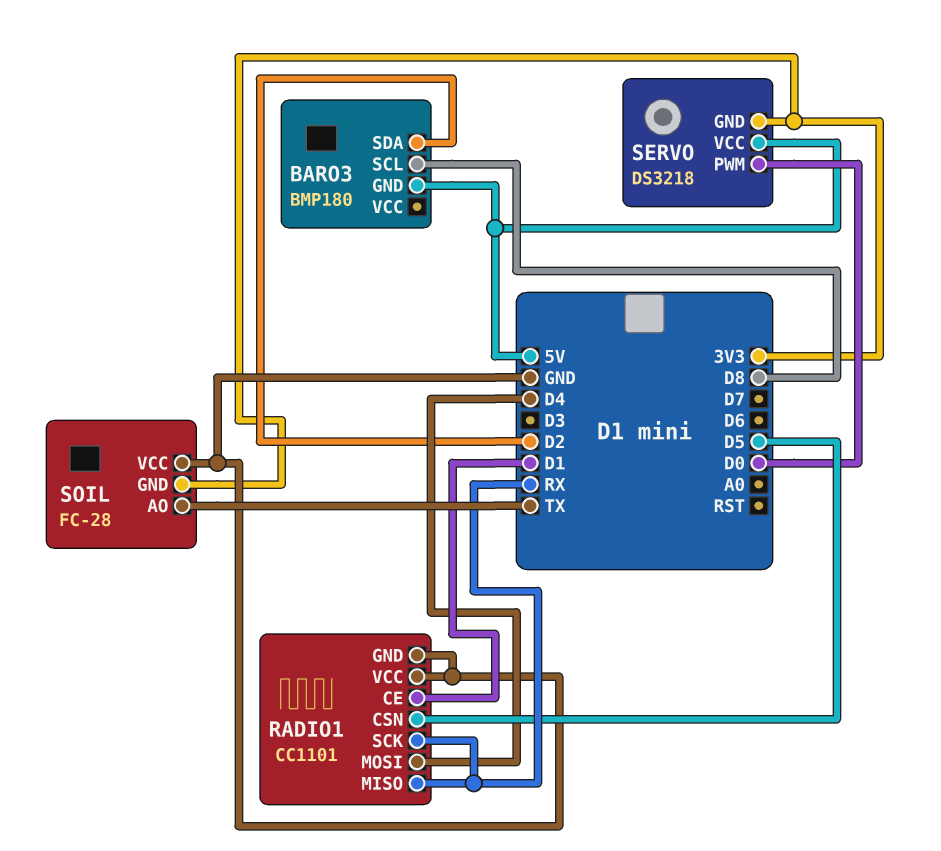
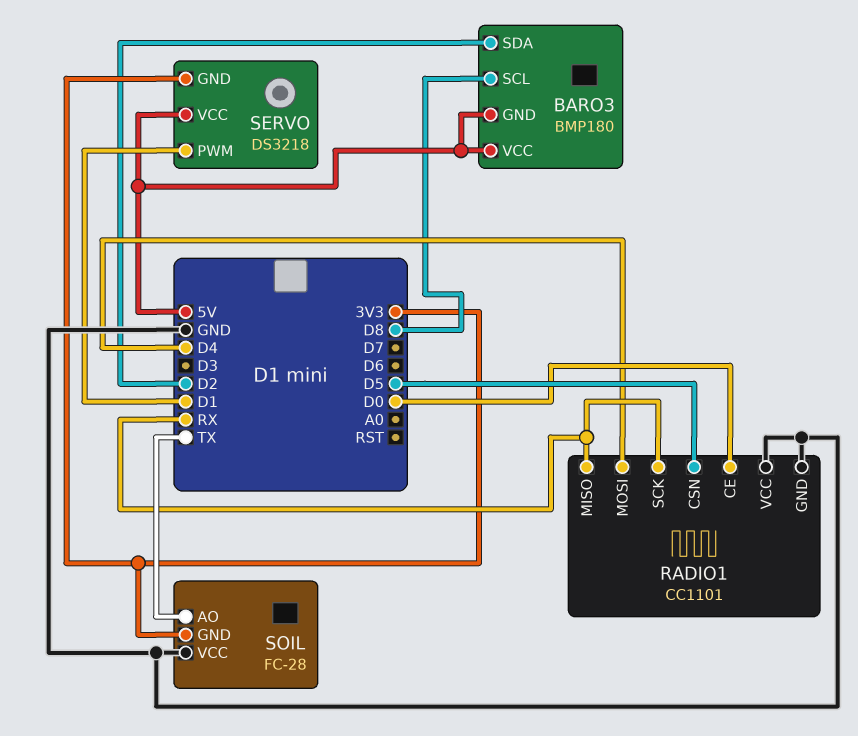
BARO3 pin VCC: none -> 5V
RADIO1 pin CE: D1 -> D0
SERVO pin PWM: D0 -> D1

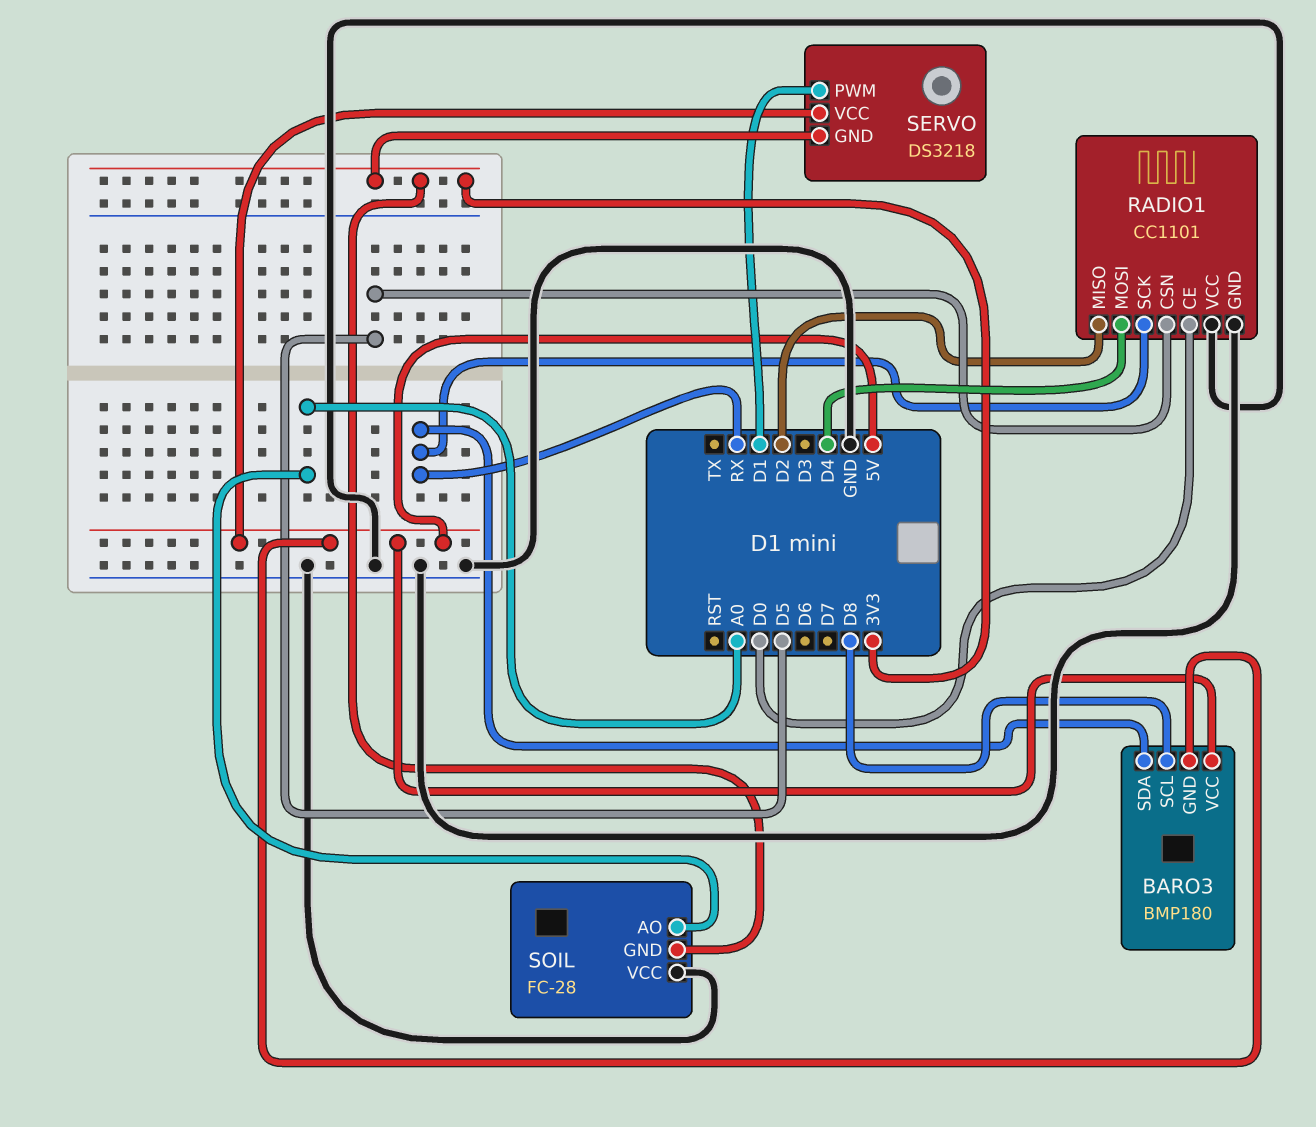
BARO3 pin SDA: D2 -> RX
RADIO1 pin MISO: RX -> D2
SOIL pin AO: TX -> A0

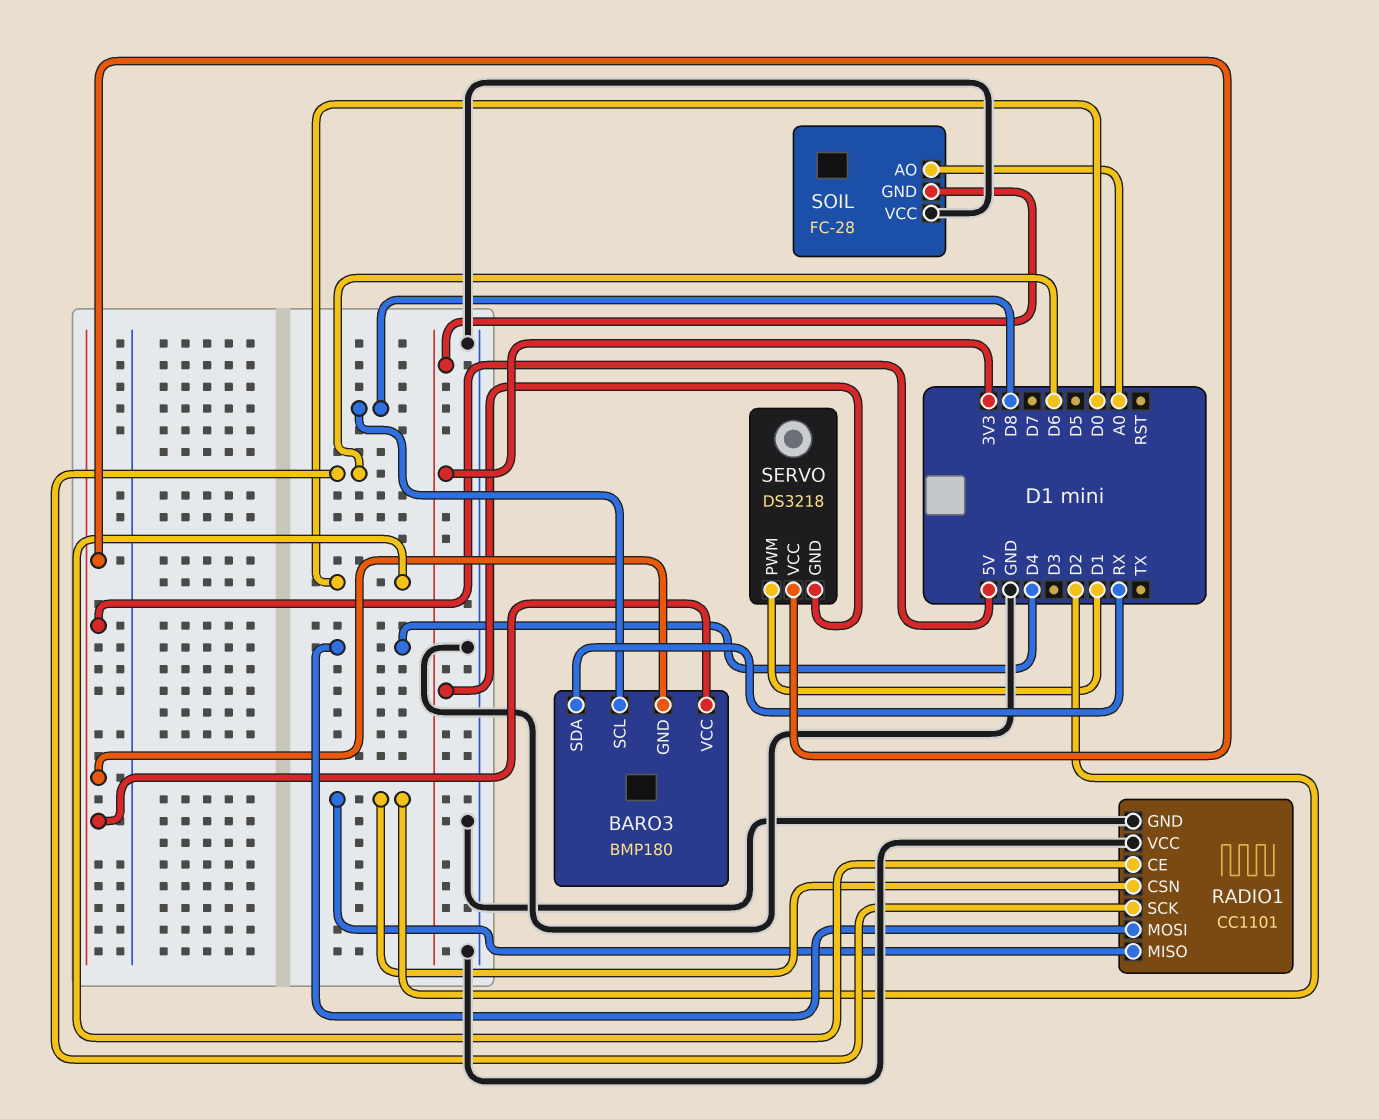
RADIO1 pin CSN: D5 -> D2
RADIO1 pin SCK: RX -> D6

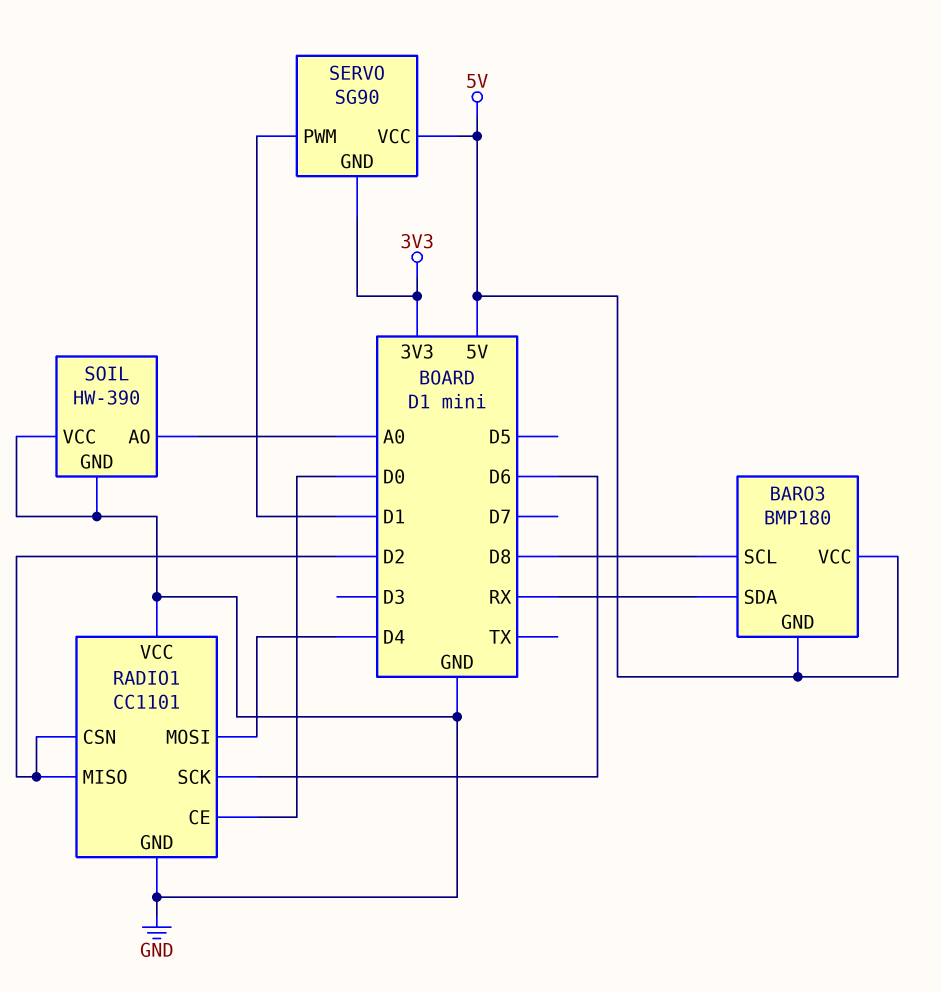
SERVO: DS3218 -> SG90
SOIL: FC-28 -> HW-390
SOIL pin GND: 3V3 -> GND

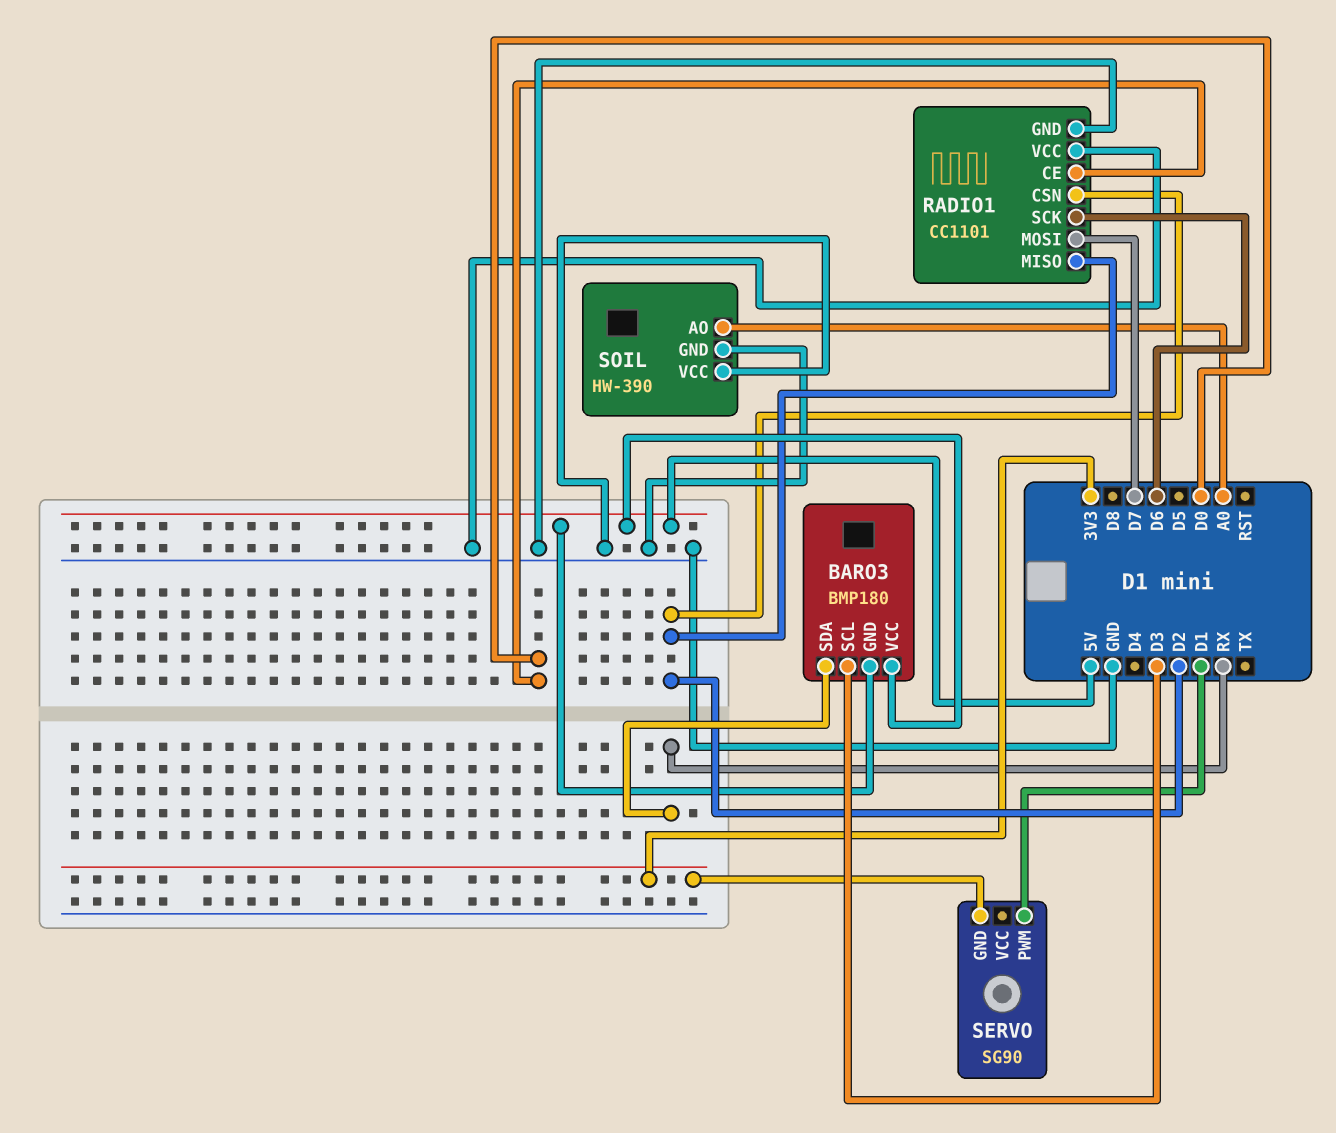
BARO3 pin SCL: D8 -> D3
RADIO1 pin MOSI: D4 -> D7
SERVO pin VCC: 5V -> none

